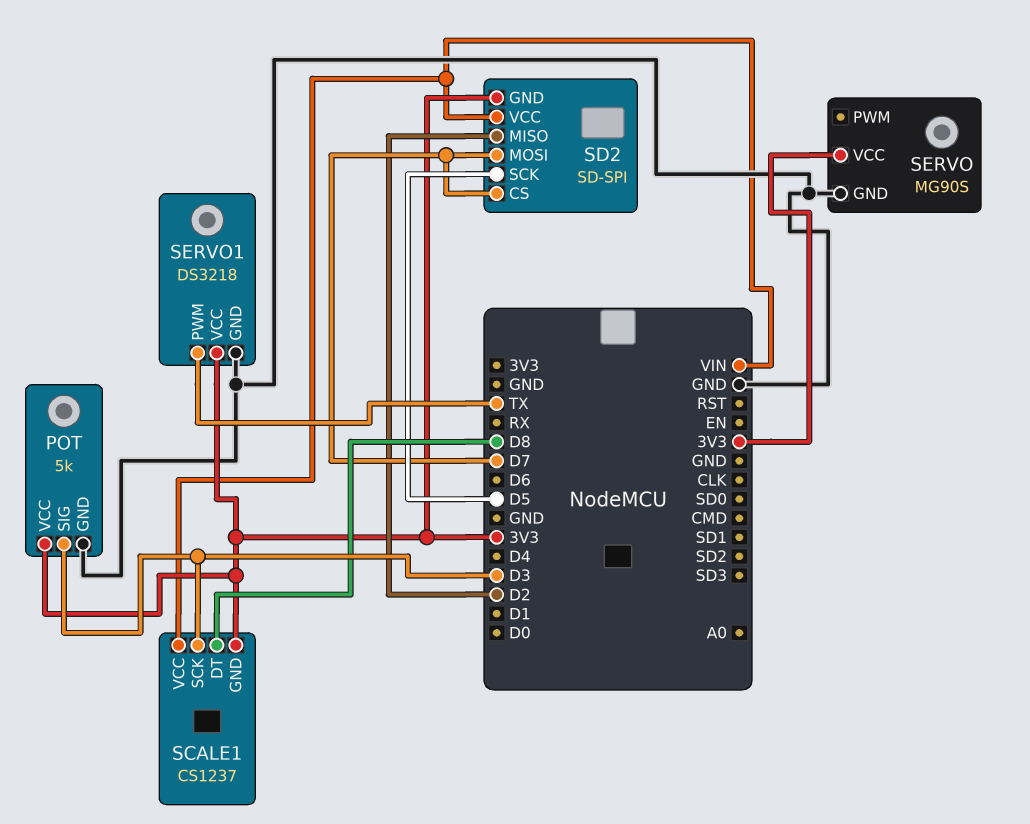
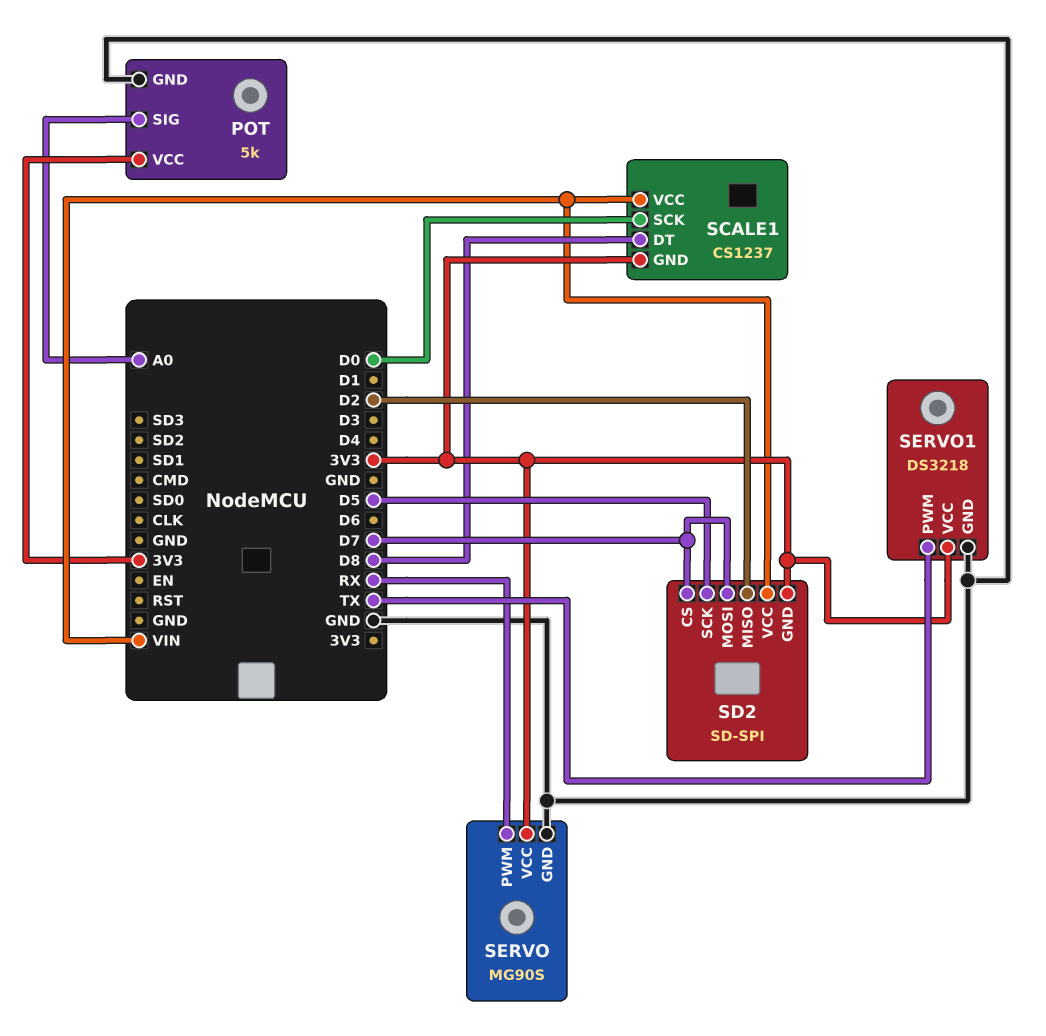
POT pin SIG: D3 -> A0
SCALE1 pin SCK: D3 -> D0
SERVO pin PWM: none -> RX

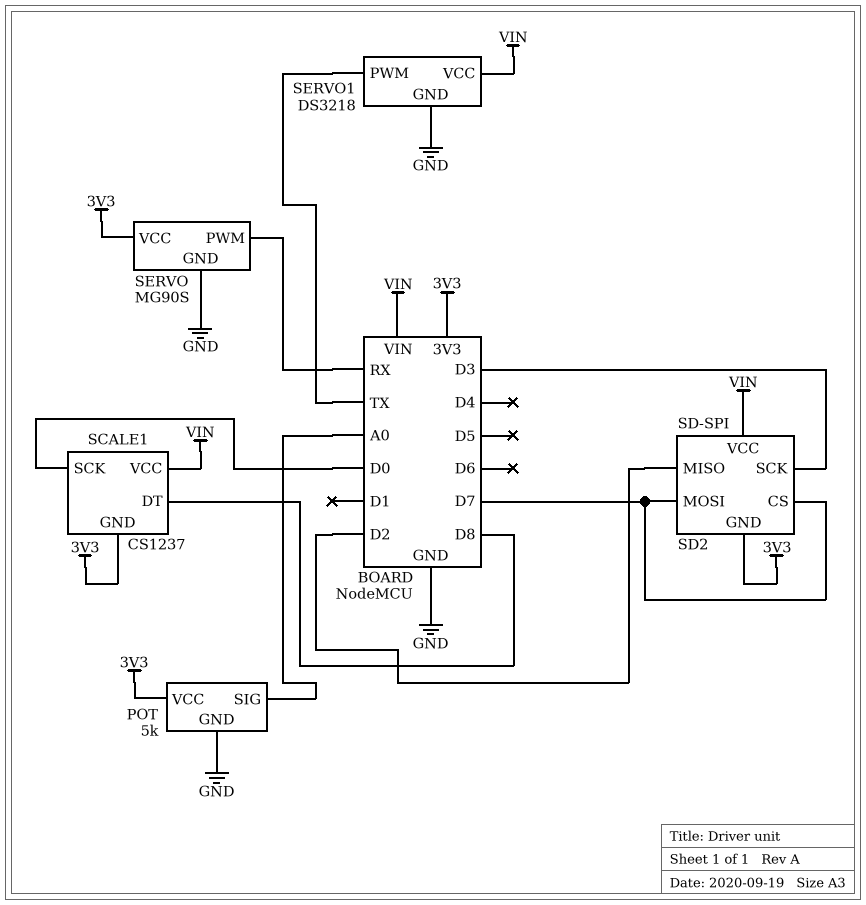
SD2 pin SCK: D5 -> D3
SERVO1 pin VCC: 3V3 -> VIN

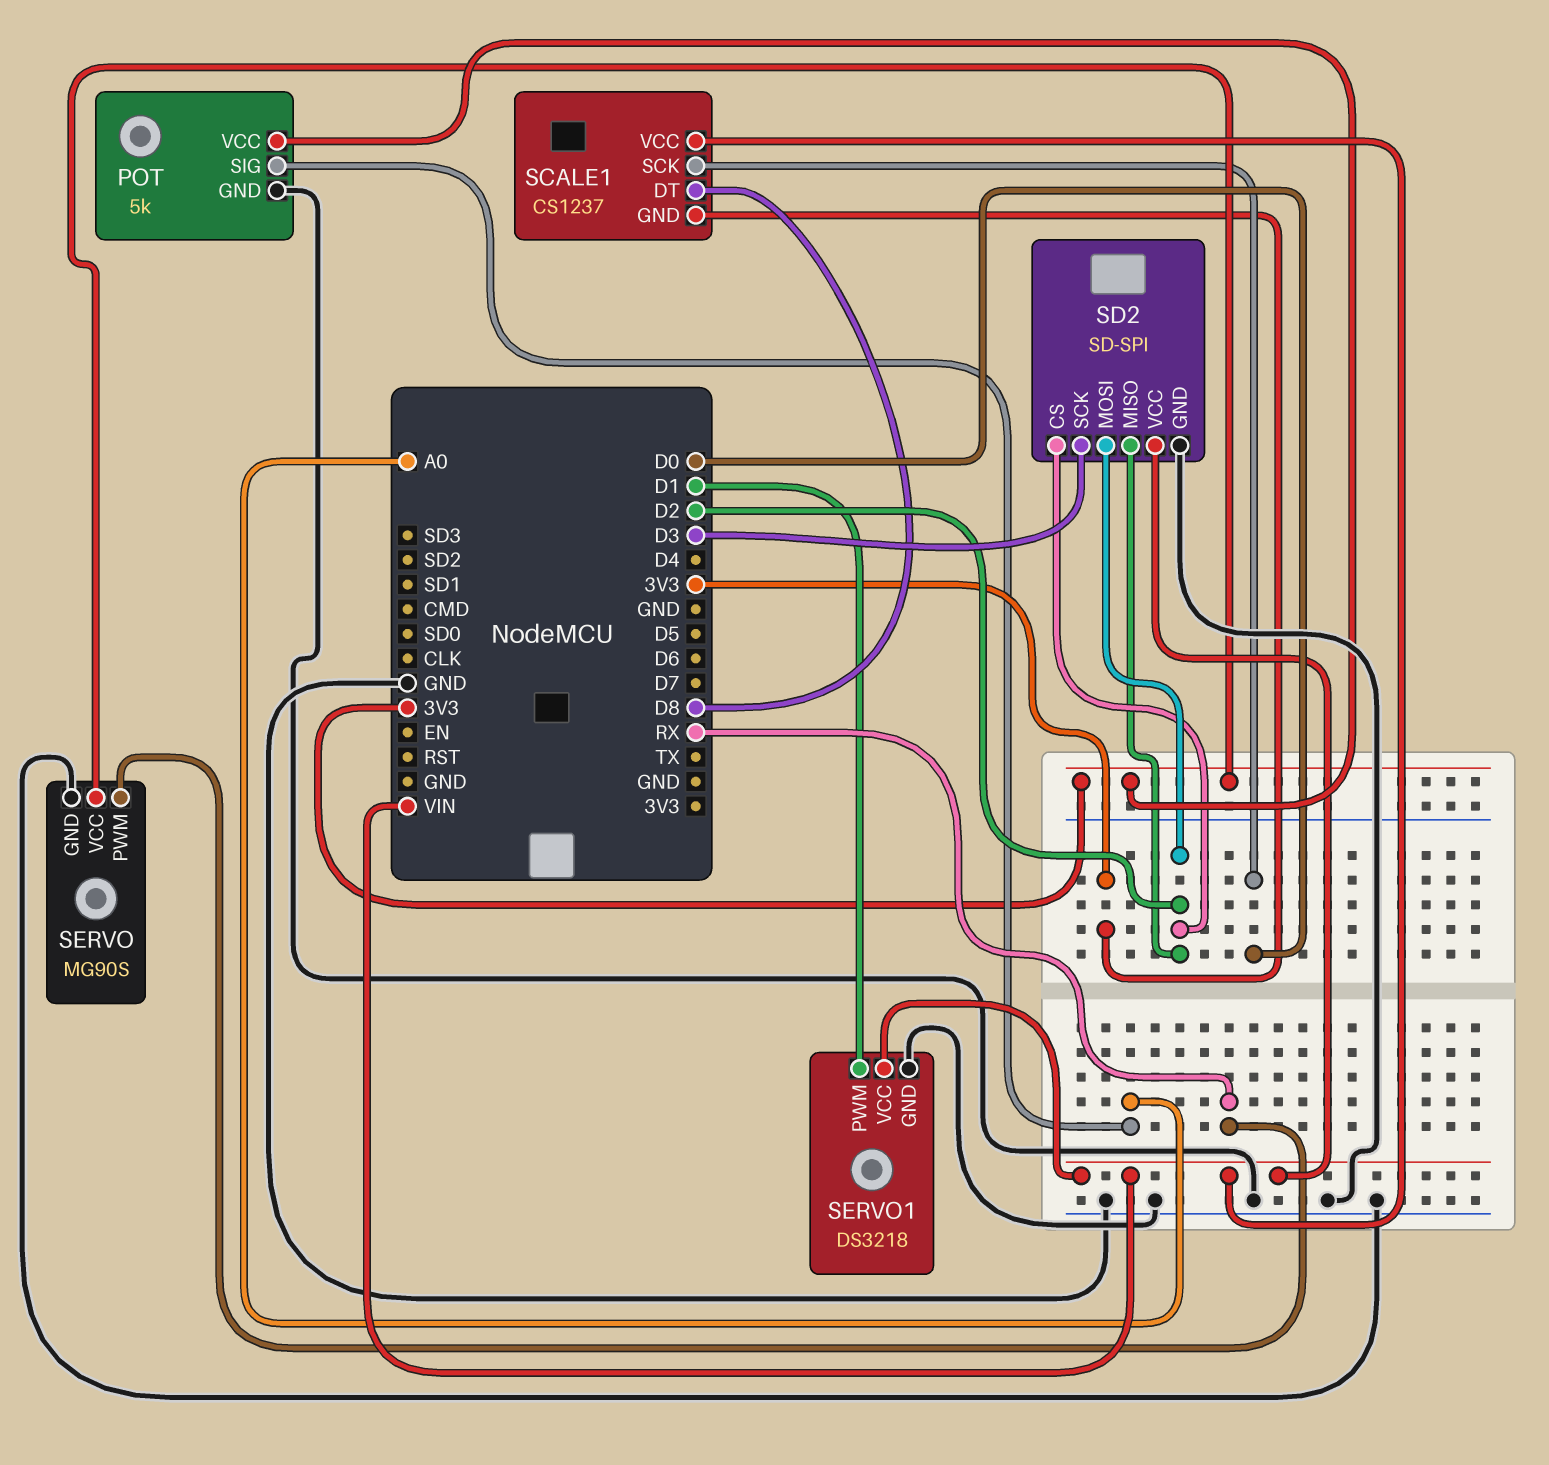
SD2 pin CS: D7 -> D2
SD2 pin GND: 3V3 -> GND
SD2 pin MOSI: D7 -> D2
SERVO1 pin PWM: TX -> D1

